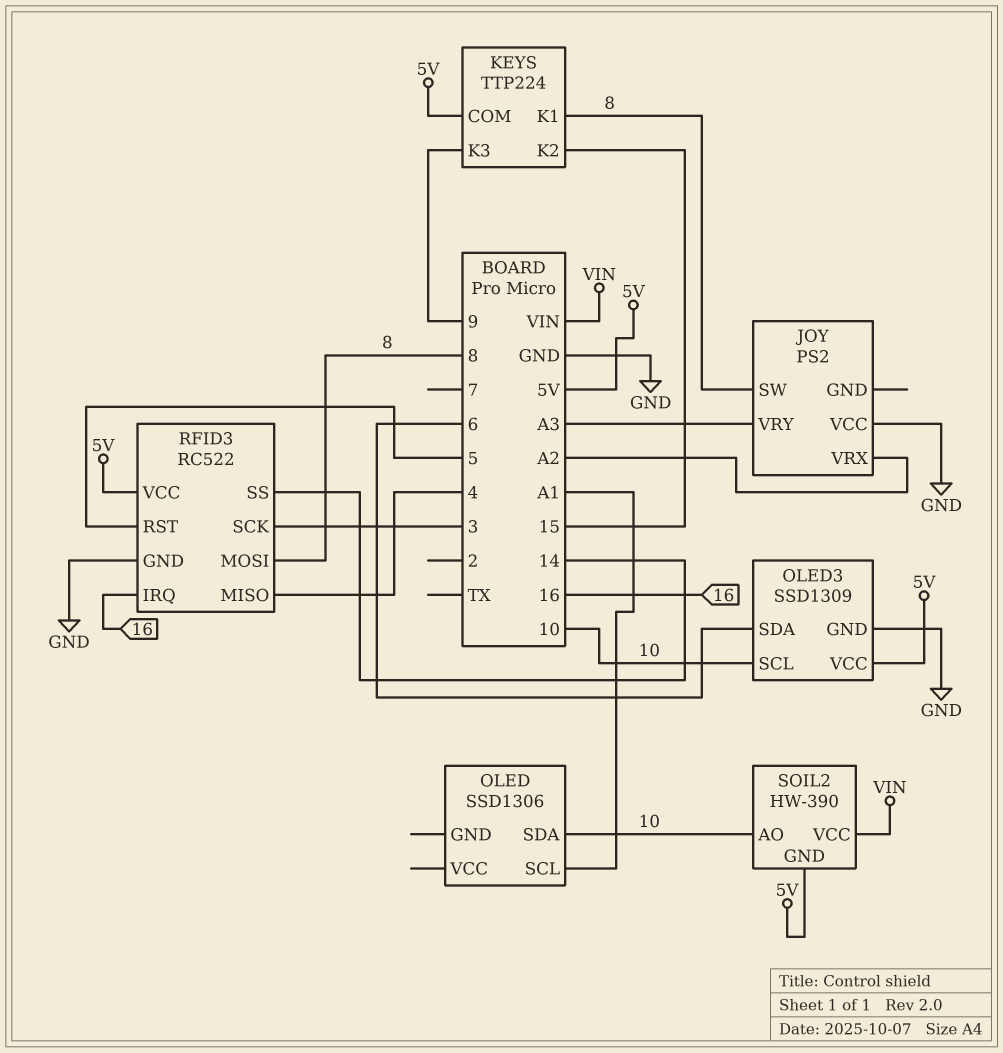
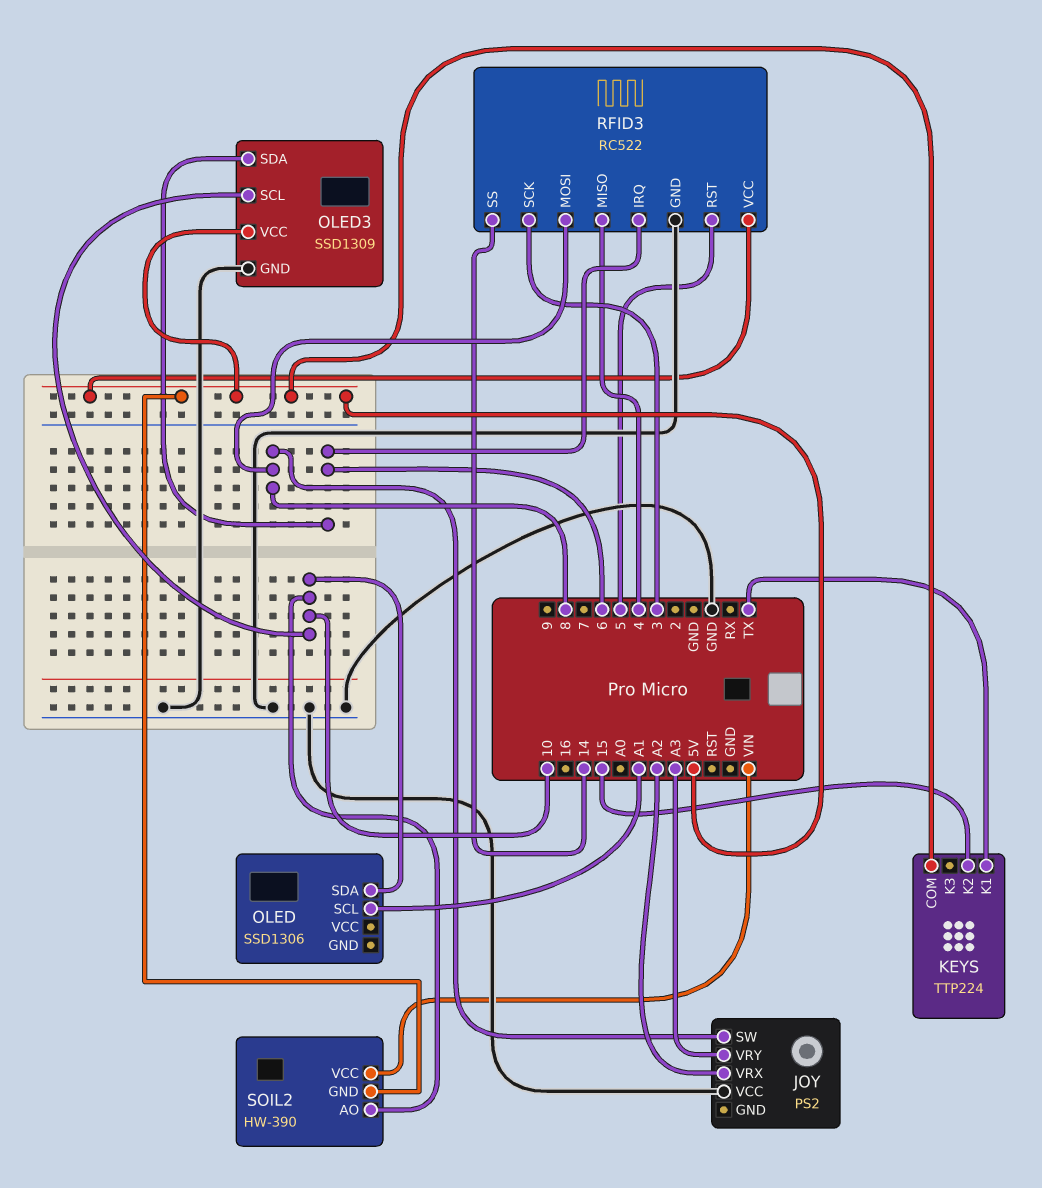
KEYS pin K1: 8 -> TX
KEYS pin K3: 9 -> none
RFID3 pin IRQ: 16 -> 6

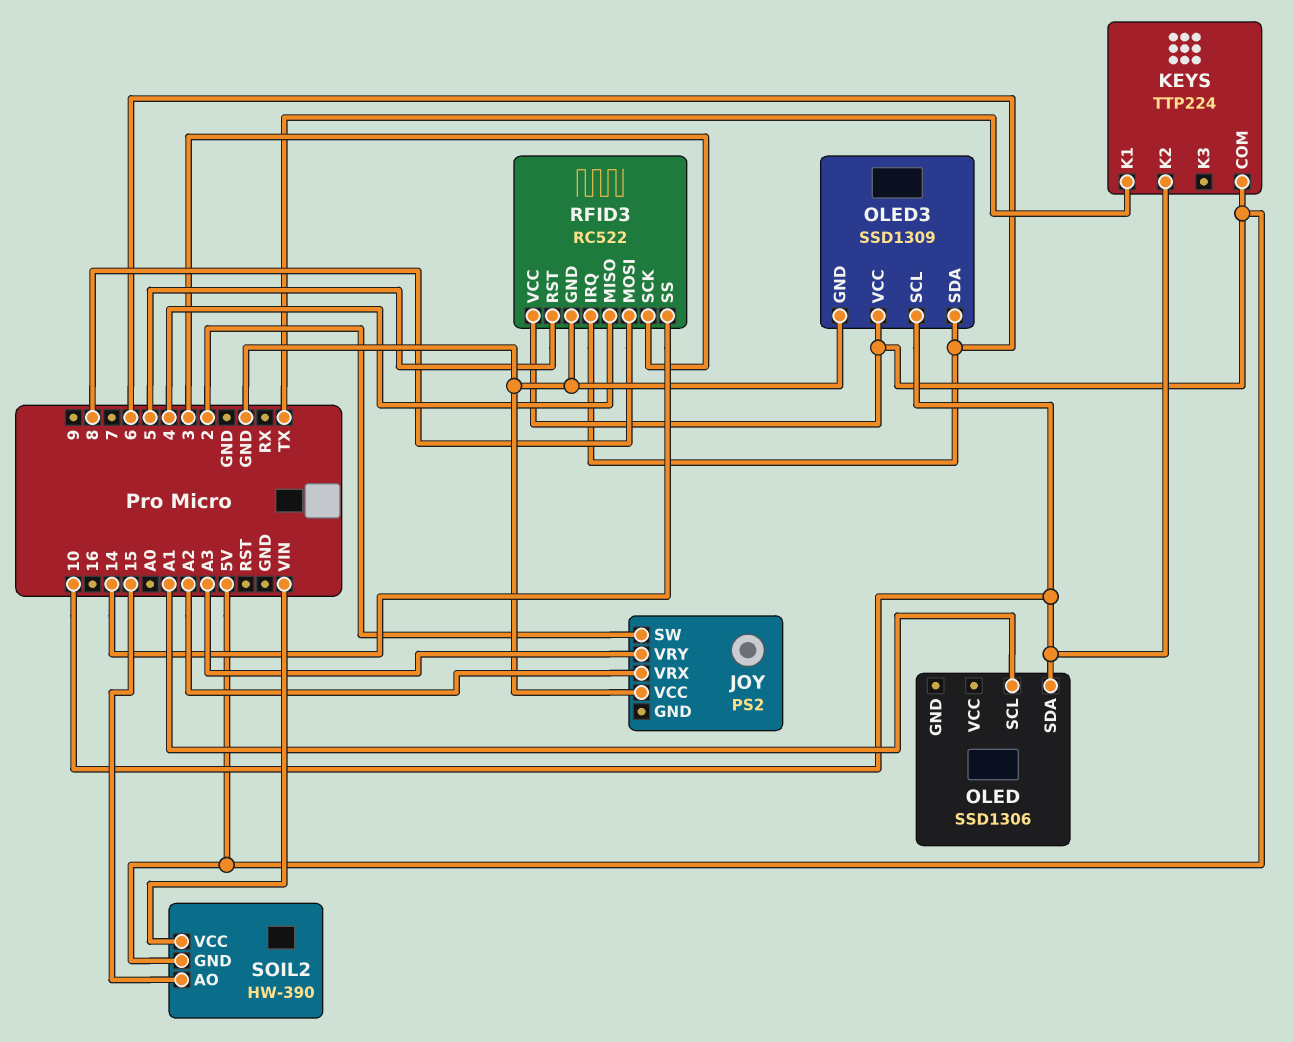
JOY pin SW: 8 -> 2
KEYS pin K2: 15 -> 10
SOIL2 pin AO: 10 -> 15

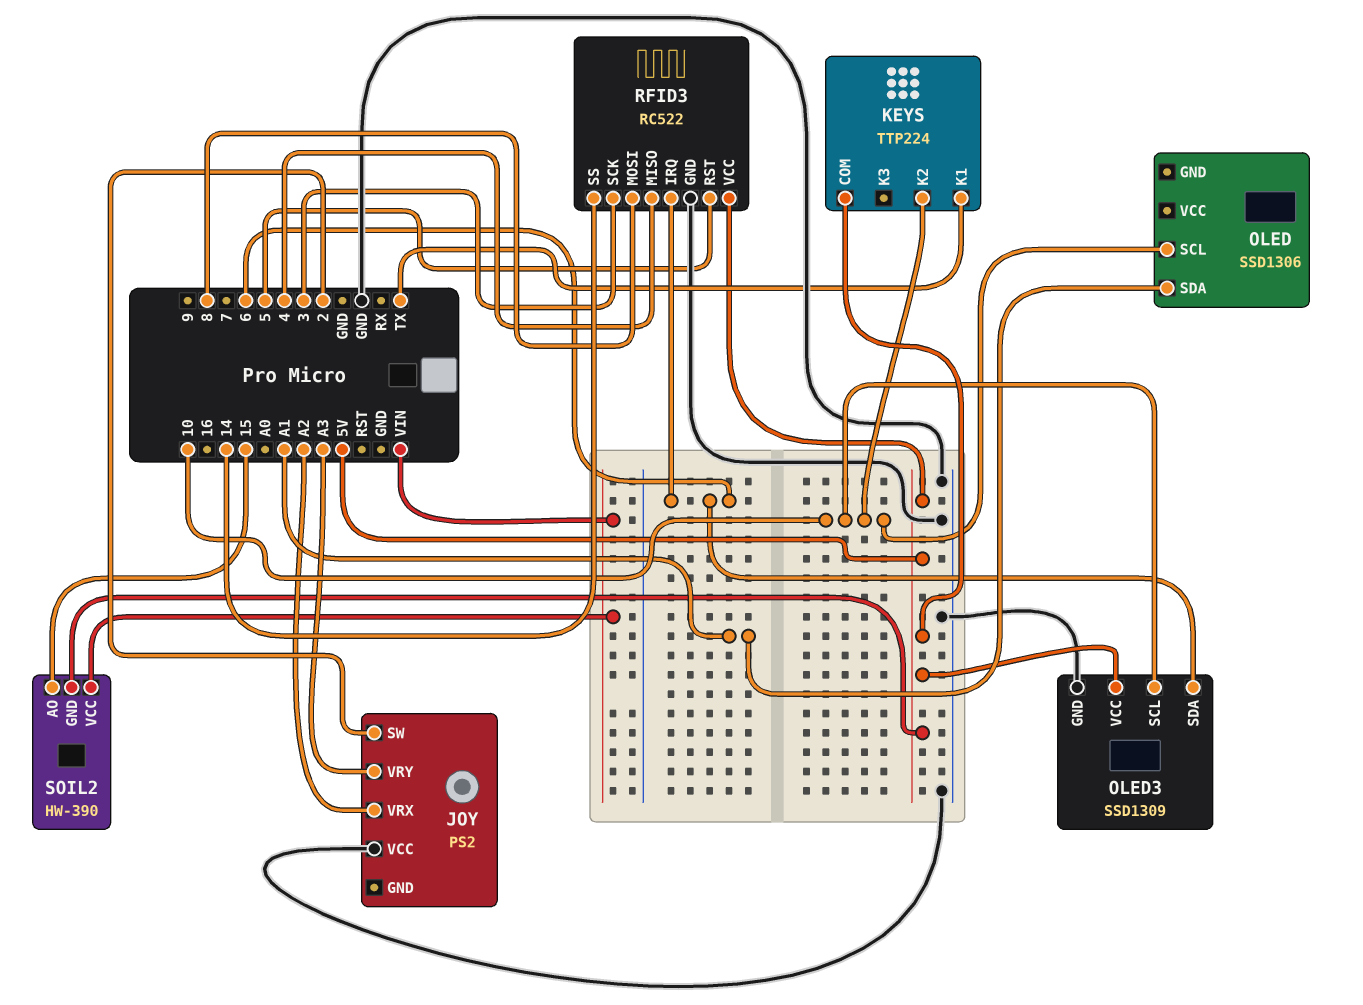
OLED pin SCL: A1 -> 10
OLED pin SDA: 10 -> A1

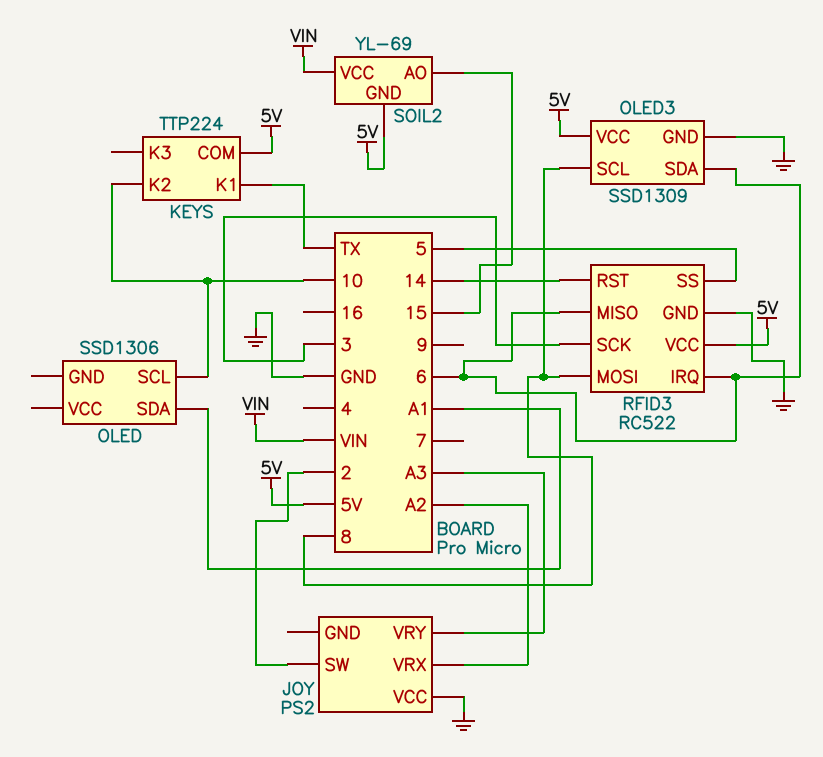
OLED3 pin SCL: 10 -> 8
RFID3 pin MISO: 4 -> 6
RFID3 pin RST: 5 -> 14
RFID3 pin SS: 14 -> 5
SOIL2: HW-390 -> YL-69

